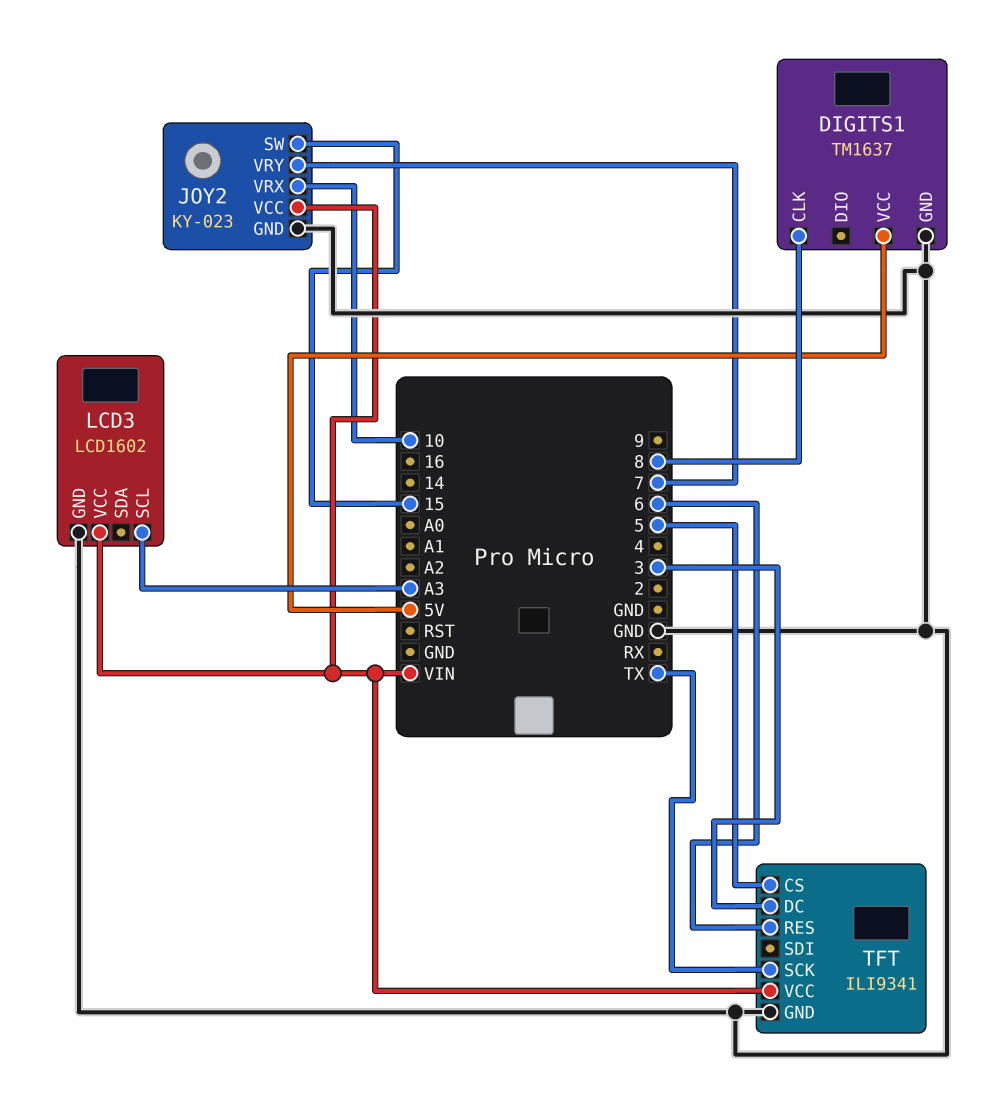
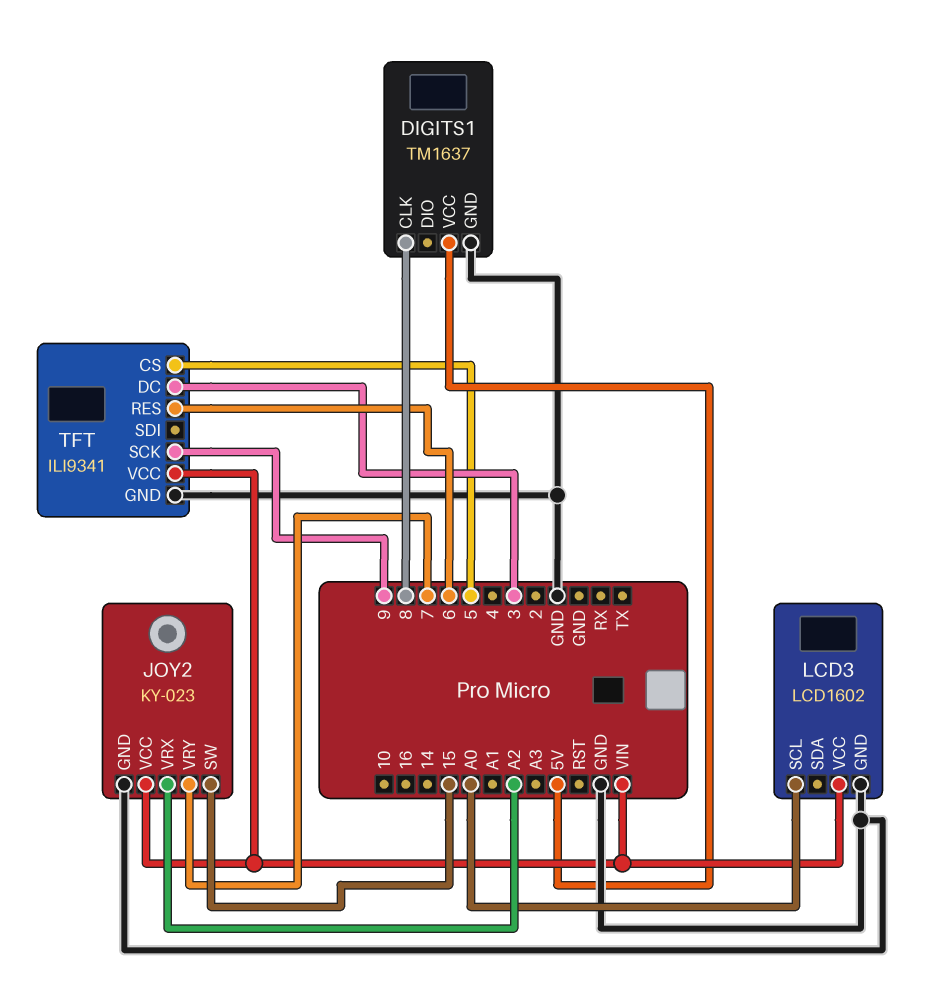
JOY2 pin VRX: 10 -> A2
LCD3 pin SCL: A3 -> A0
TFT pin SCK: TX -> 9

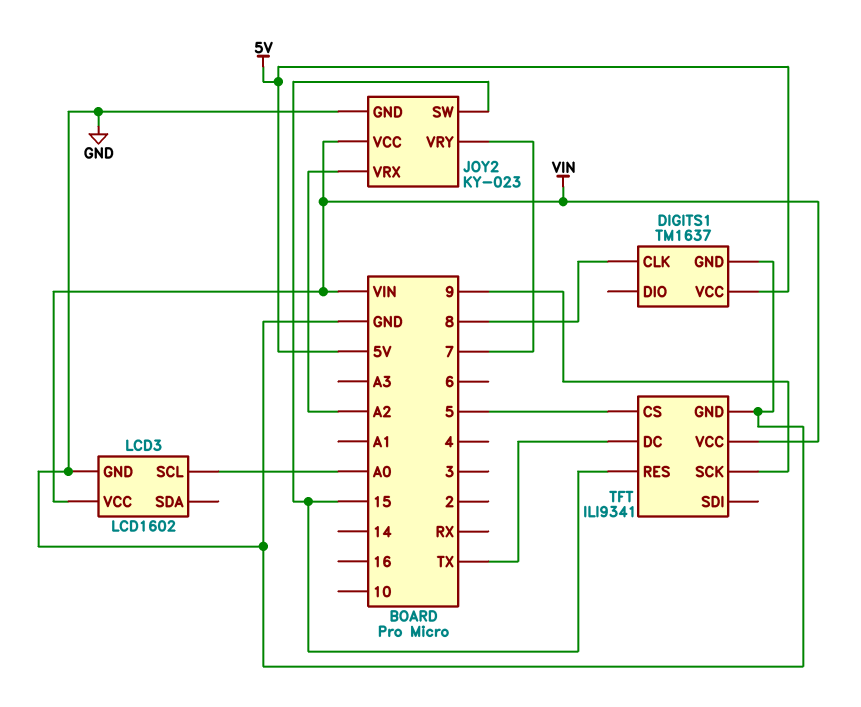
TFT pin DC: 3 -> TX
TFT pin RES: 6 -> 15

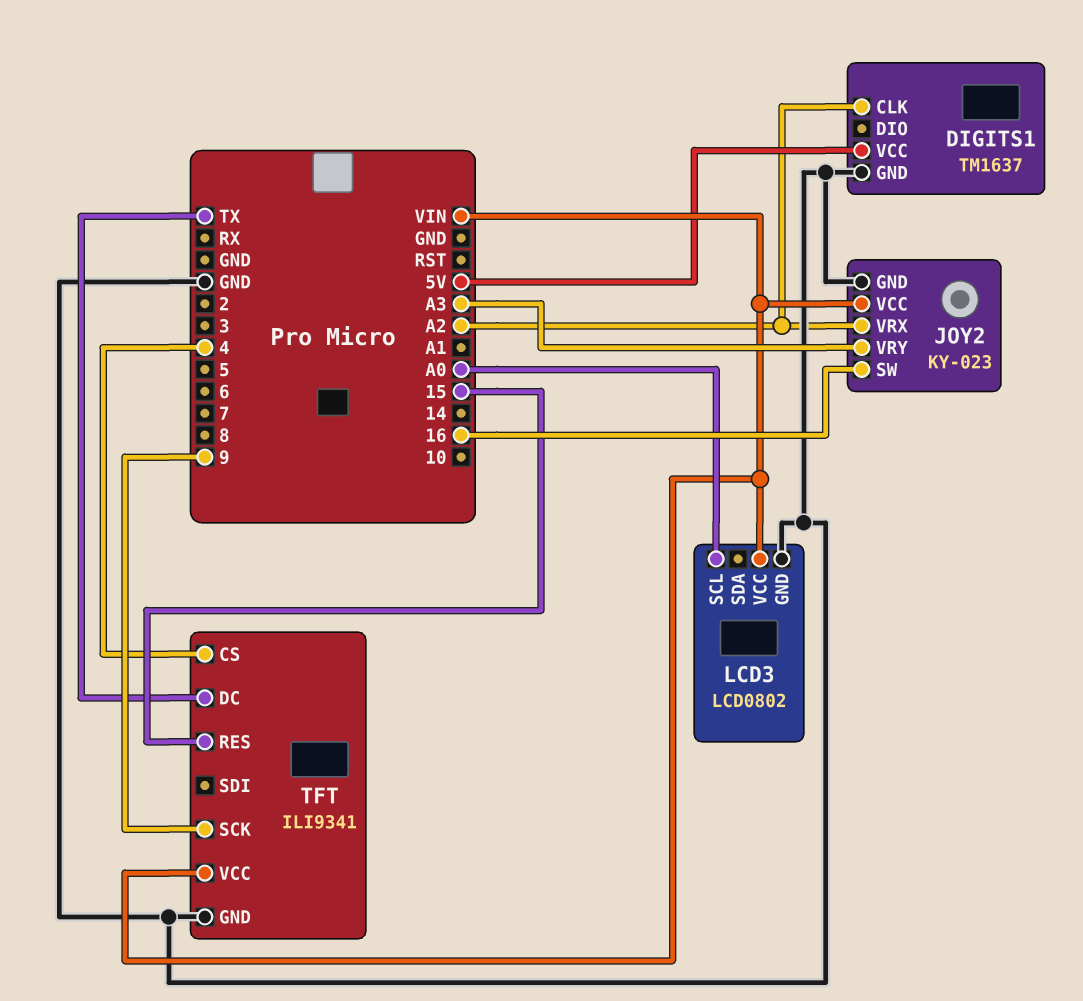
DIGITS1 pin CLK: 8 -> A2
JOY2 pin SW: 15 -> 16
JOY2 pin VRY: 7 -> A3
LCD3: LCD1602 -> LCD0802
TFT pin CS: 5 -> 4

